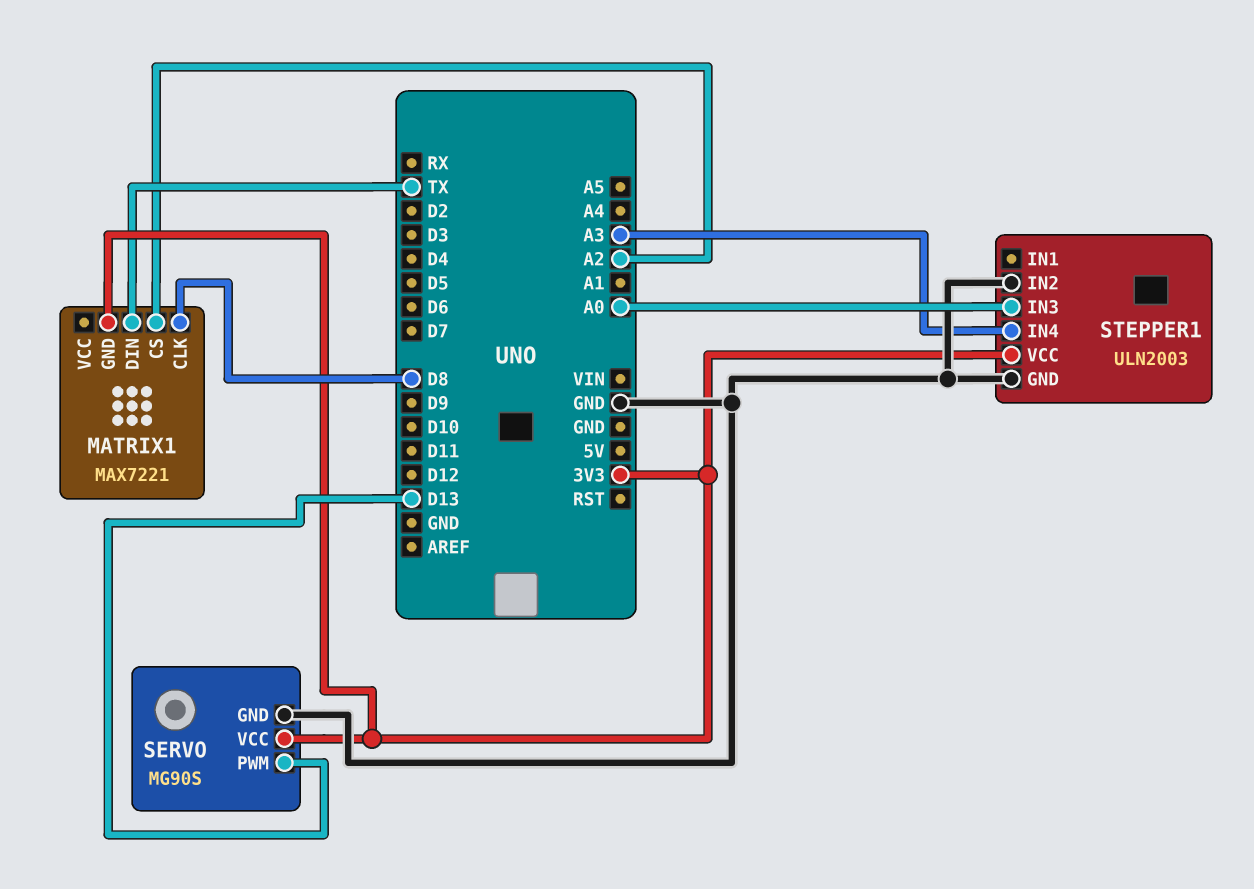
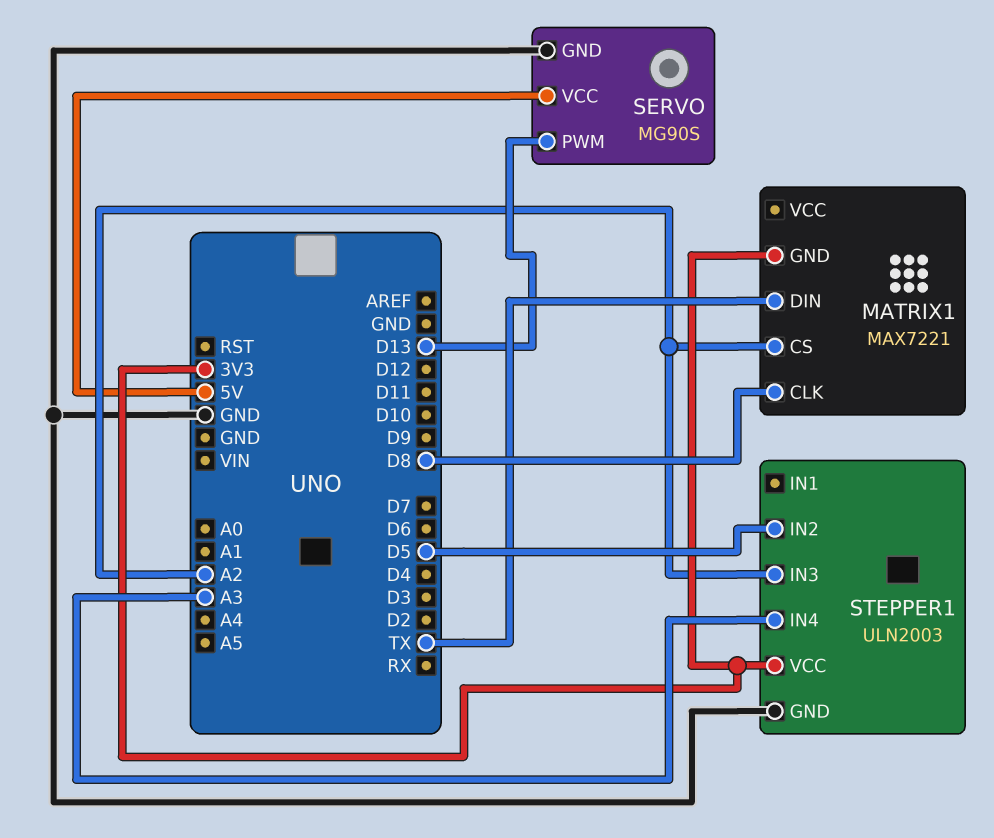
SERVO pin VCC: 3V3 -> 5V
STEPPER1 pin IN2: GND -> D5
STEPPER1 pin IN3: A0 -> A2

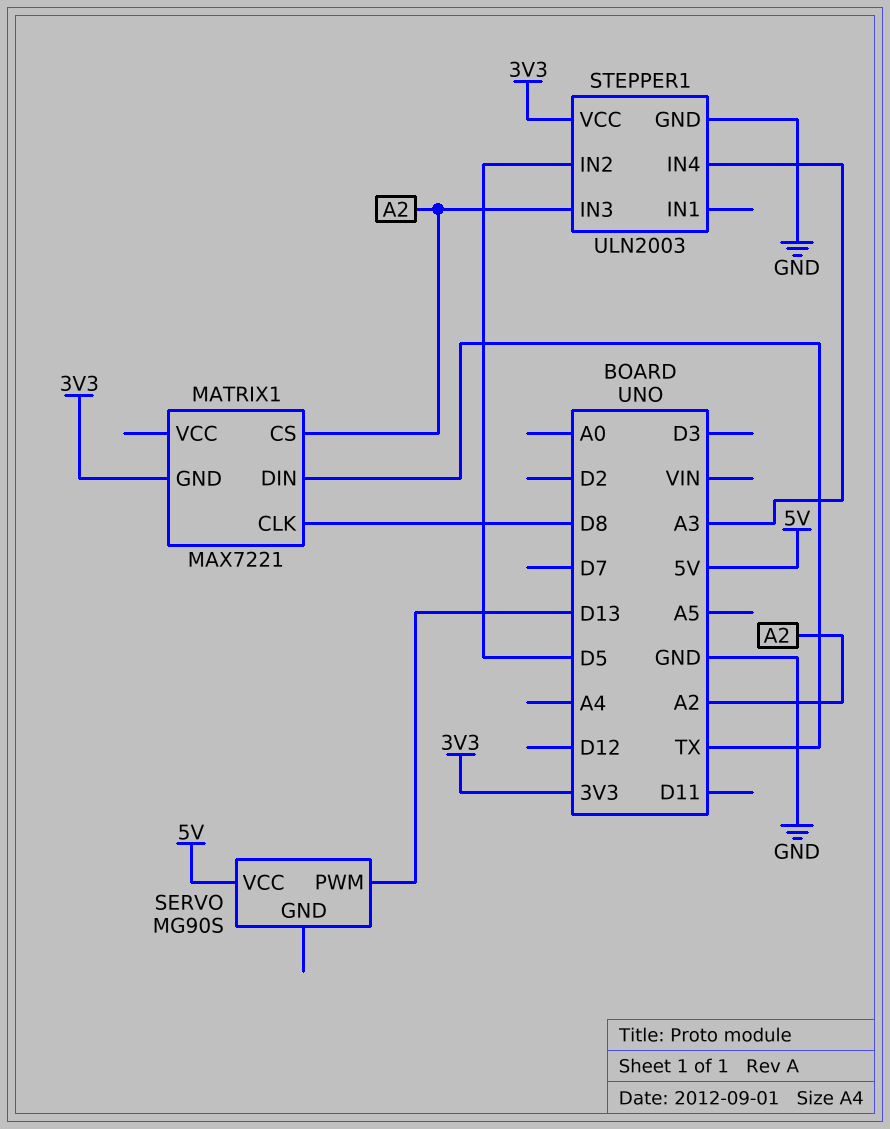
SERVO pin GND: GND -> none

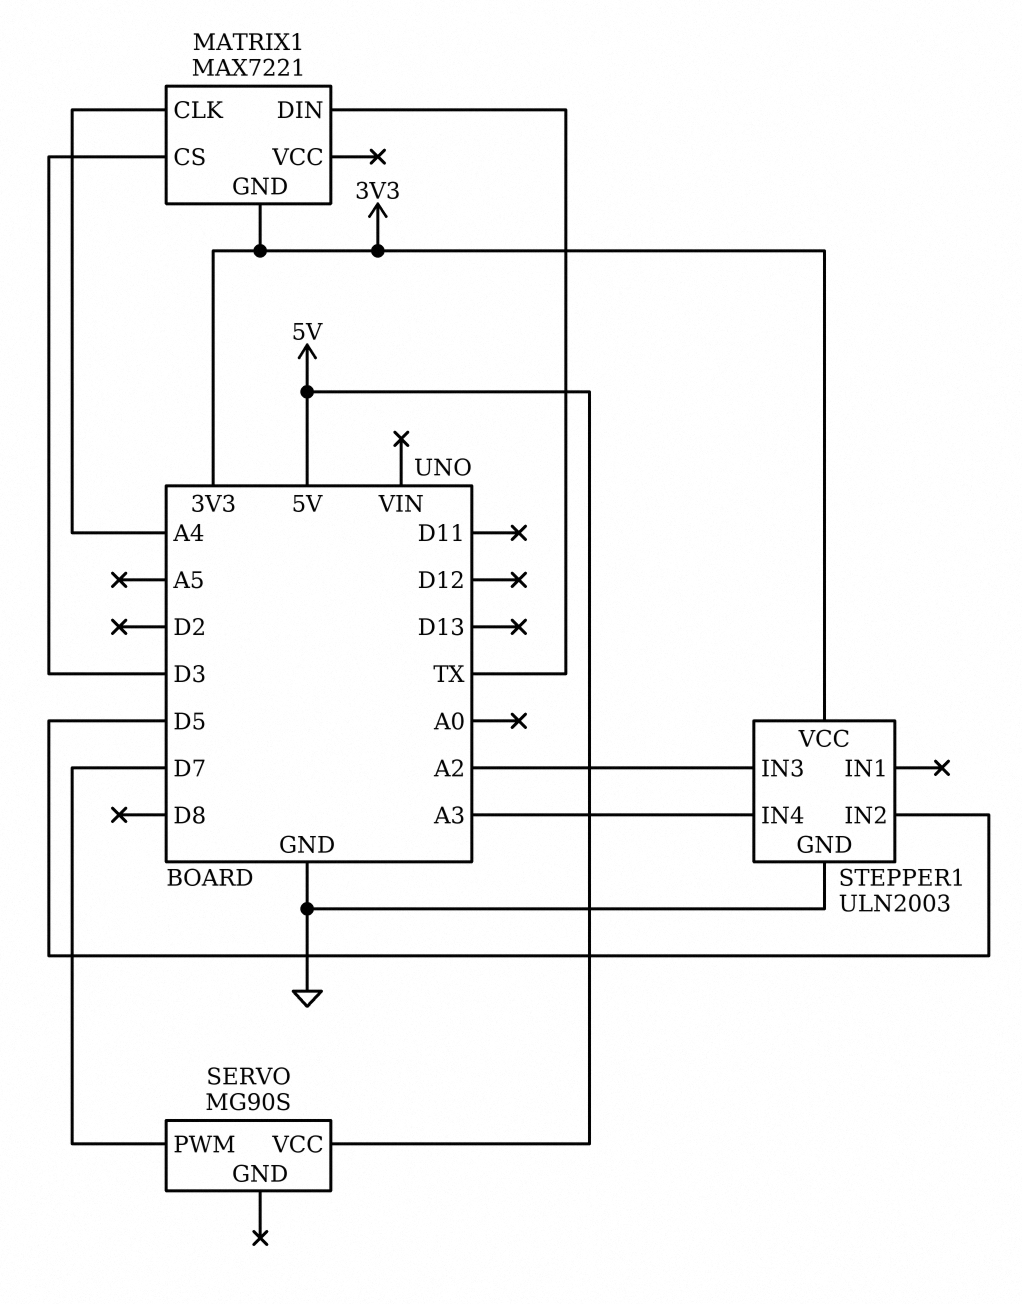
MATRIX1 pin CLK: D8 -> A4
MATRIX1 pin CS: A2 -> D3
SERVO pin PWM: D13 -> D7

